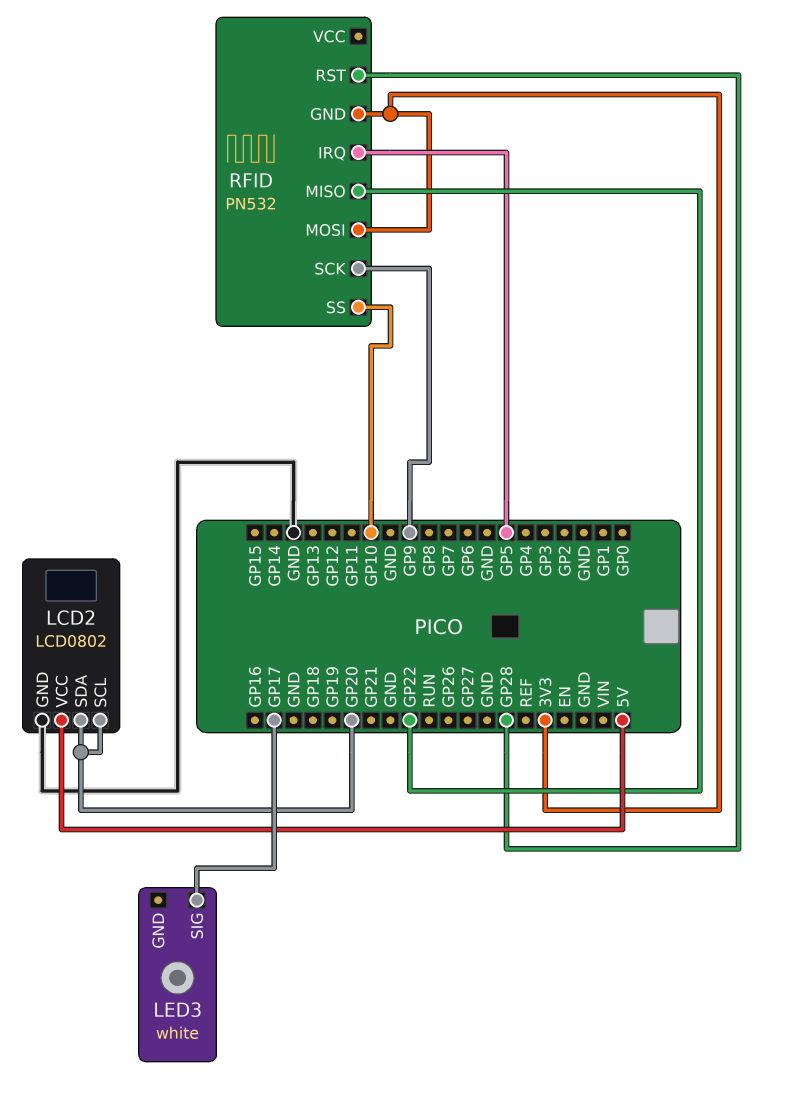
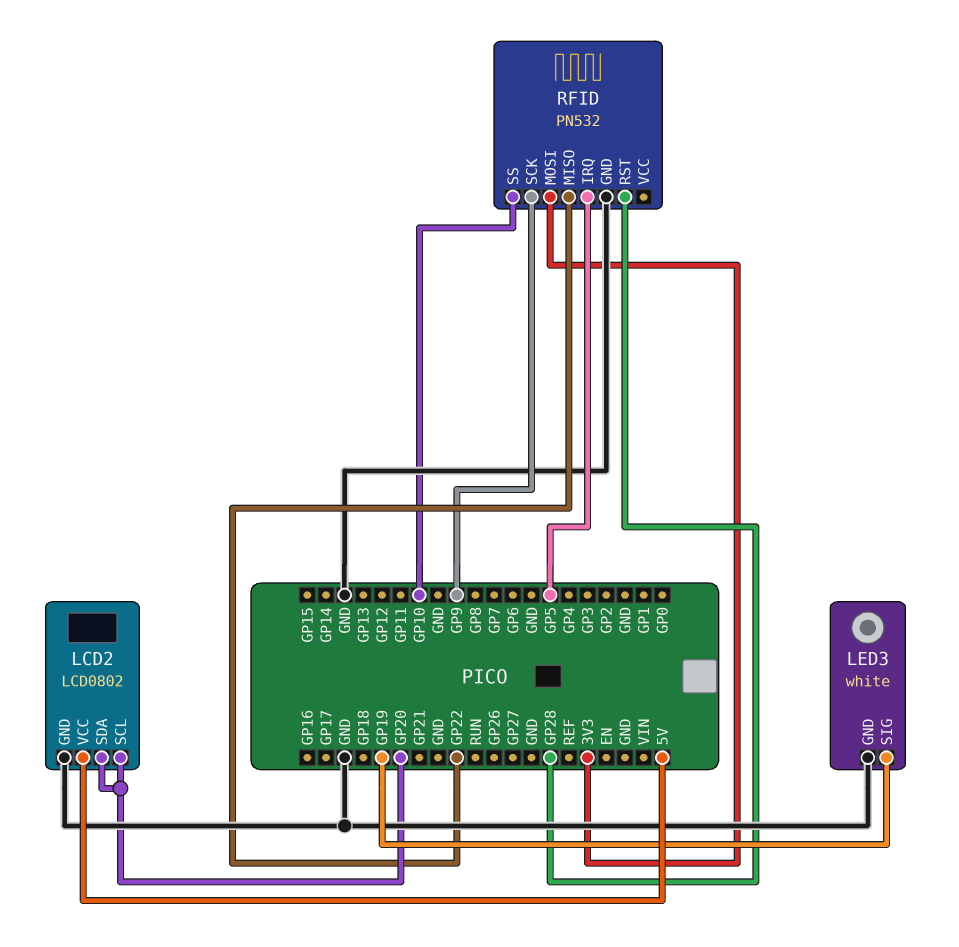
LED3 pin GND: none -> GND
LED3 pin SIG: GP17 -> GP19
RFID pin GND: 3V3 -> GND

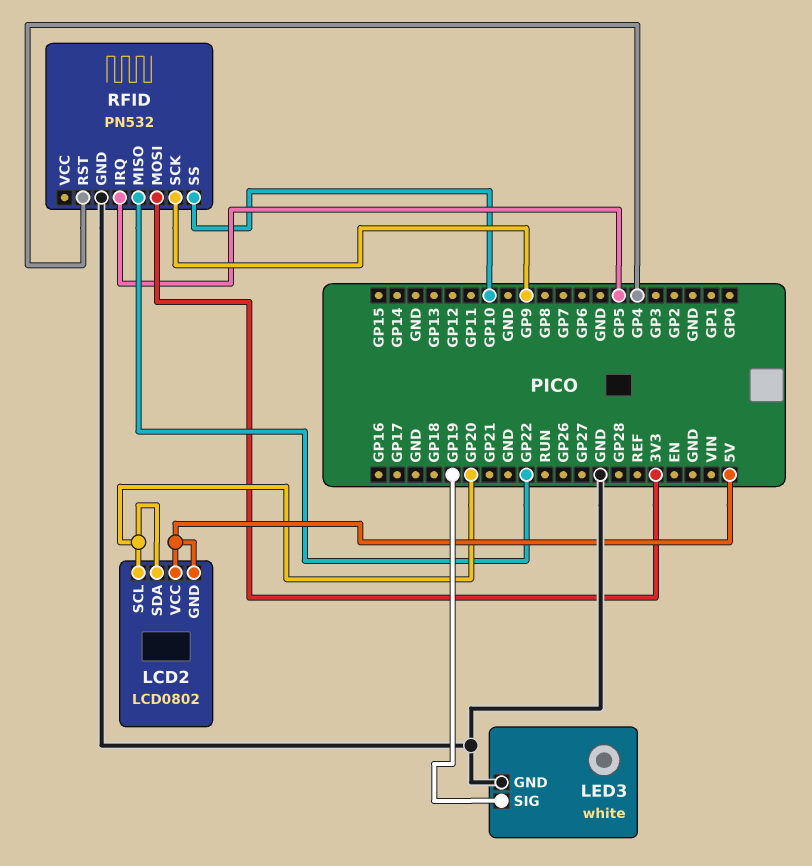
LCD2 pin GND: GND -> 5V
RFID pin RST: GP28 -> GP4

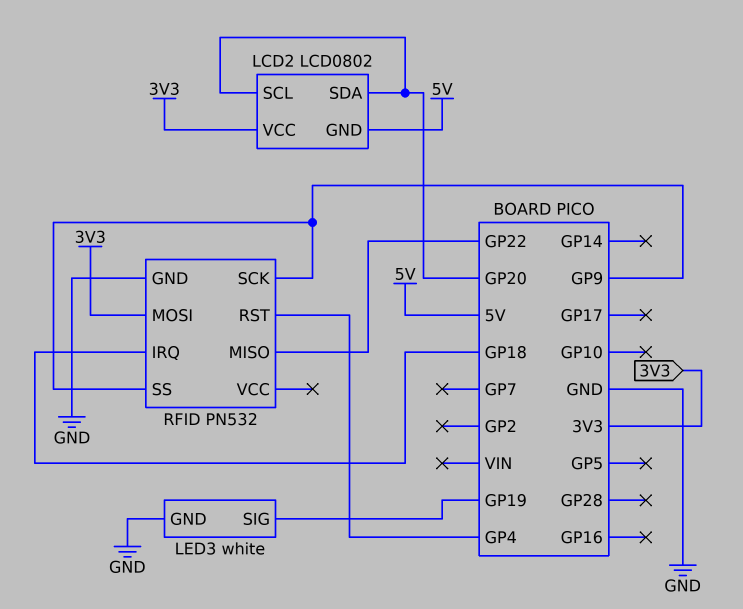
LCD2 pin VCC: 5V -> 3V3
RFID pin IRQ: GP5 -> GP18
RFID pin SS: GP10 -> GP9

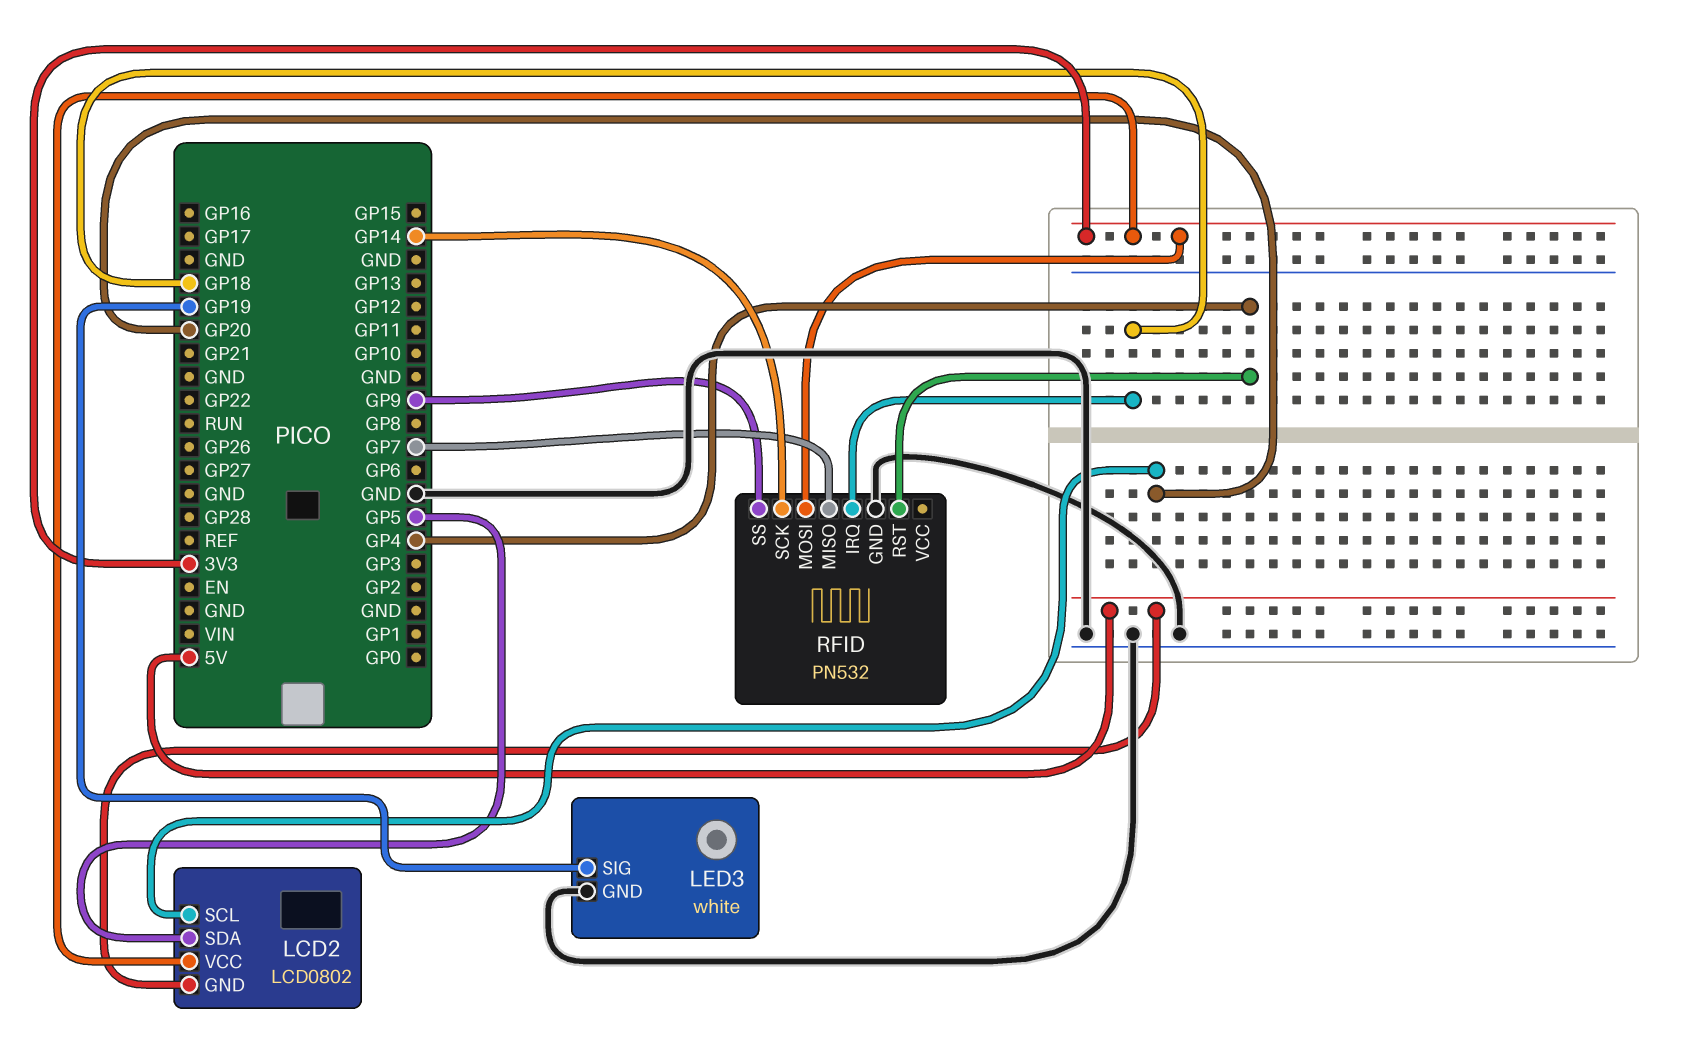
LCD2 pin SDA: GP20 -> GP5
RFID pin MISO: GP22 -> GP7
RFID pin SCK: GP9 -> GP14

